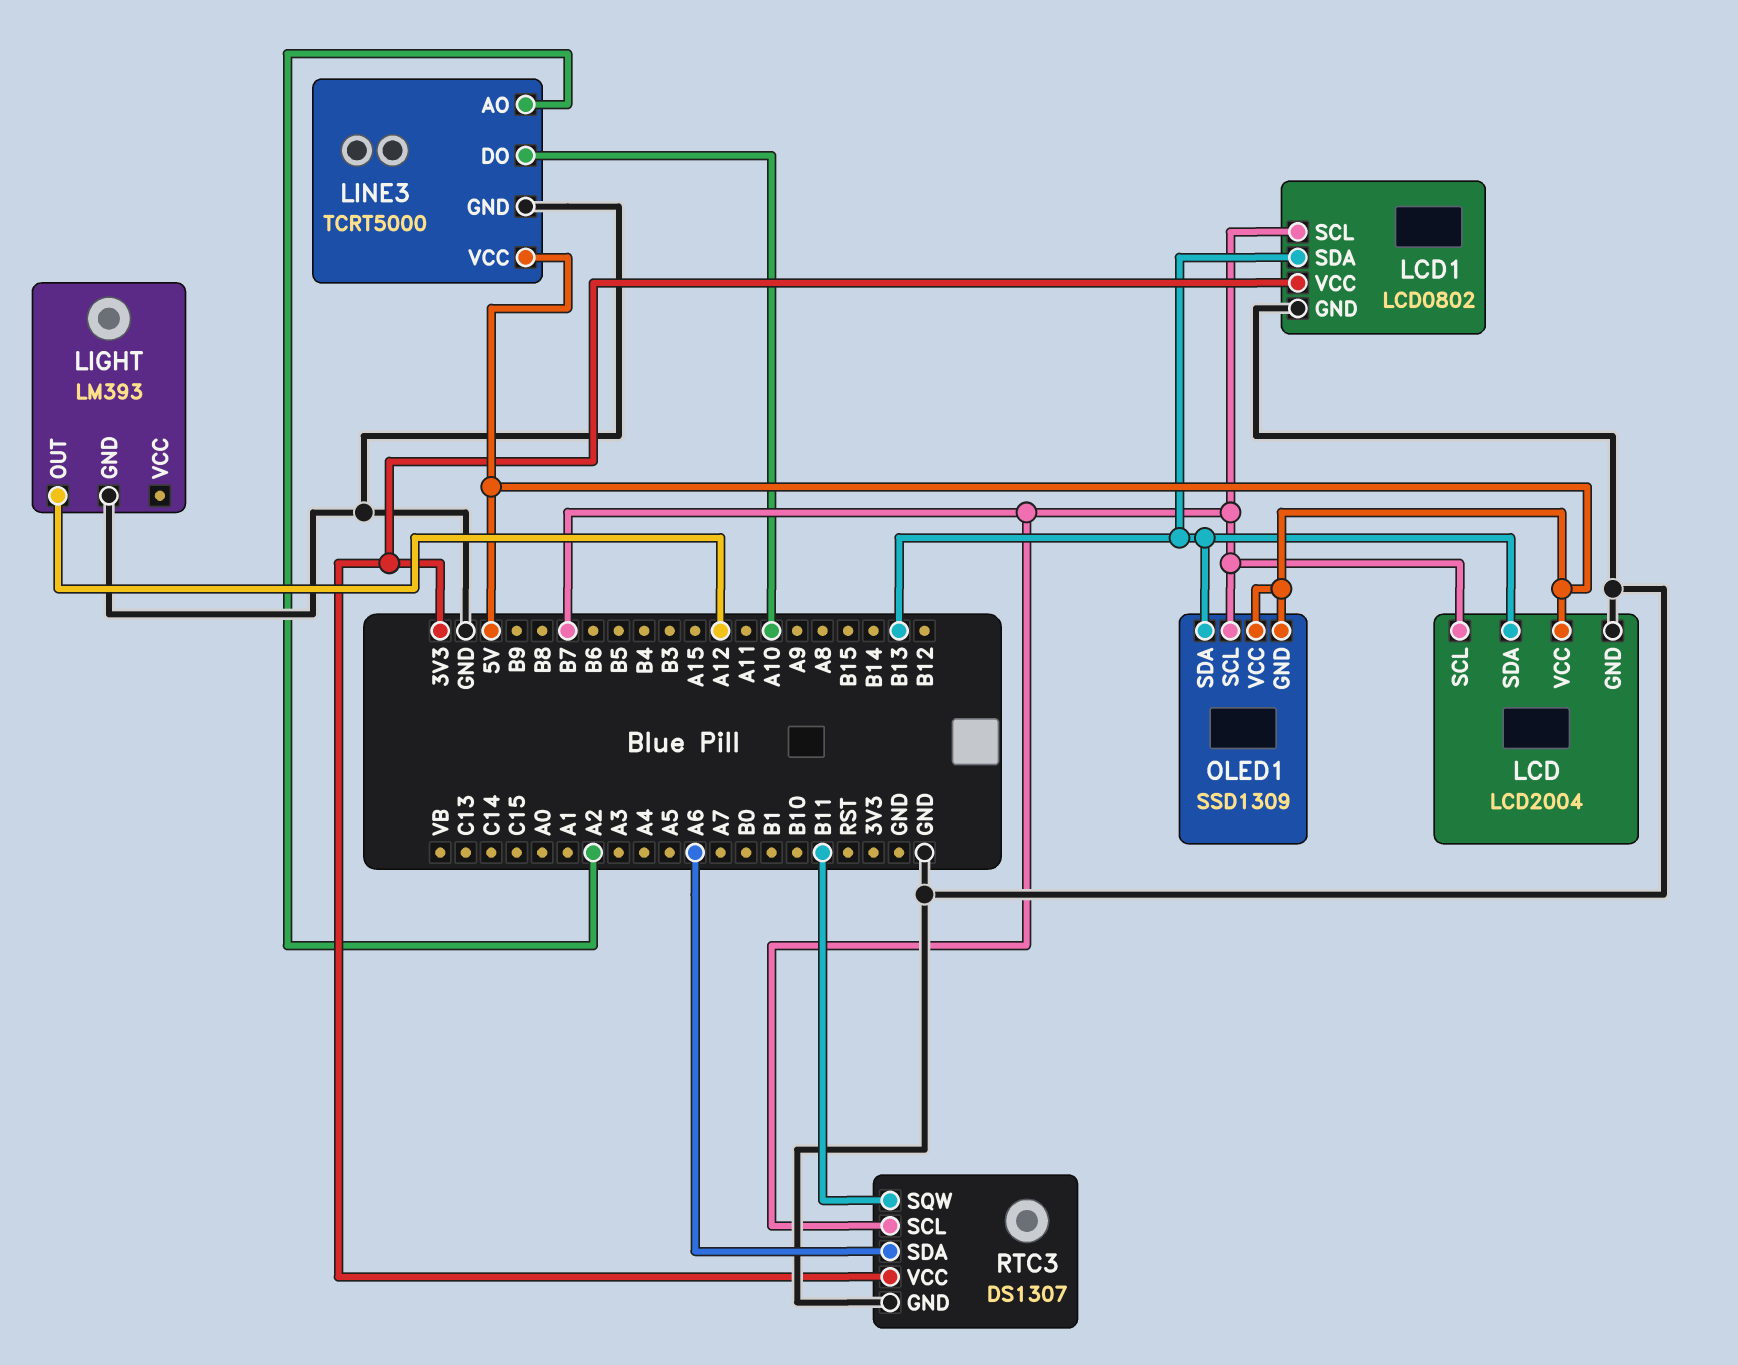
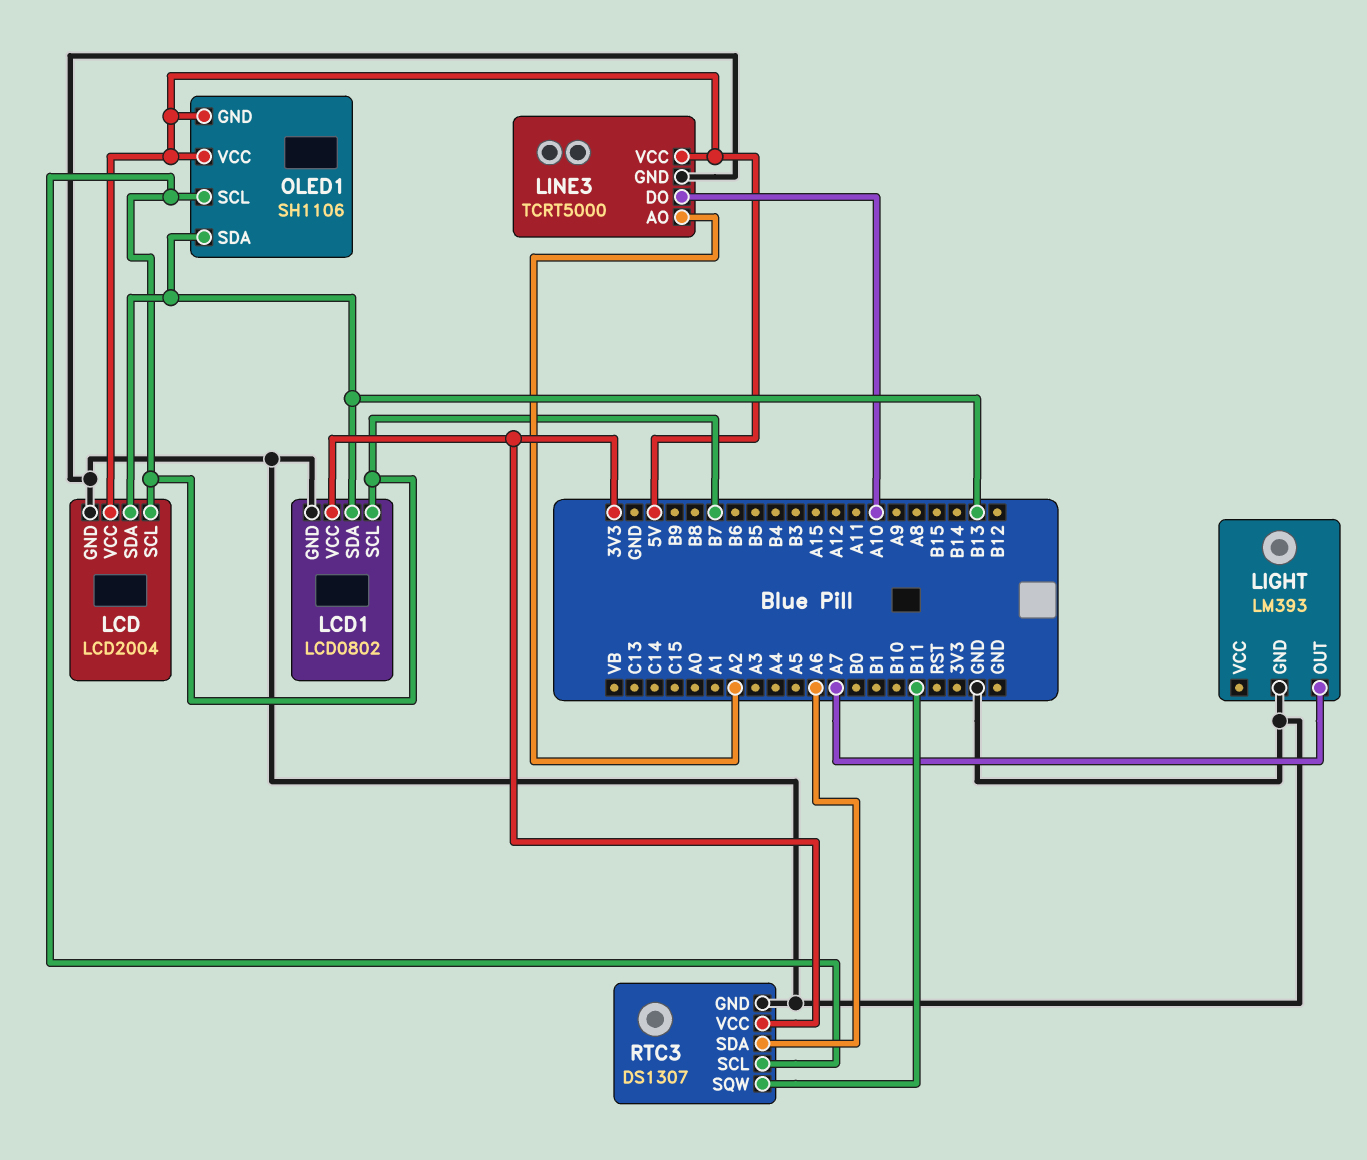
LIGHT pin OUT: A12 -> A7
OLED1: SSD1309 -> SH1106

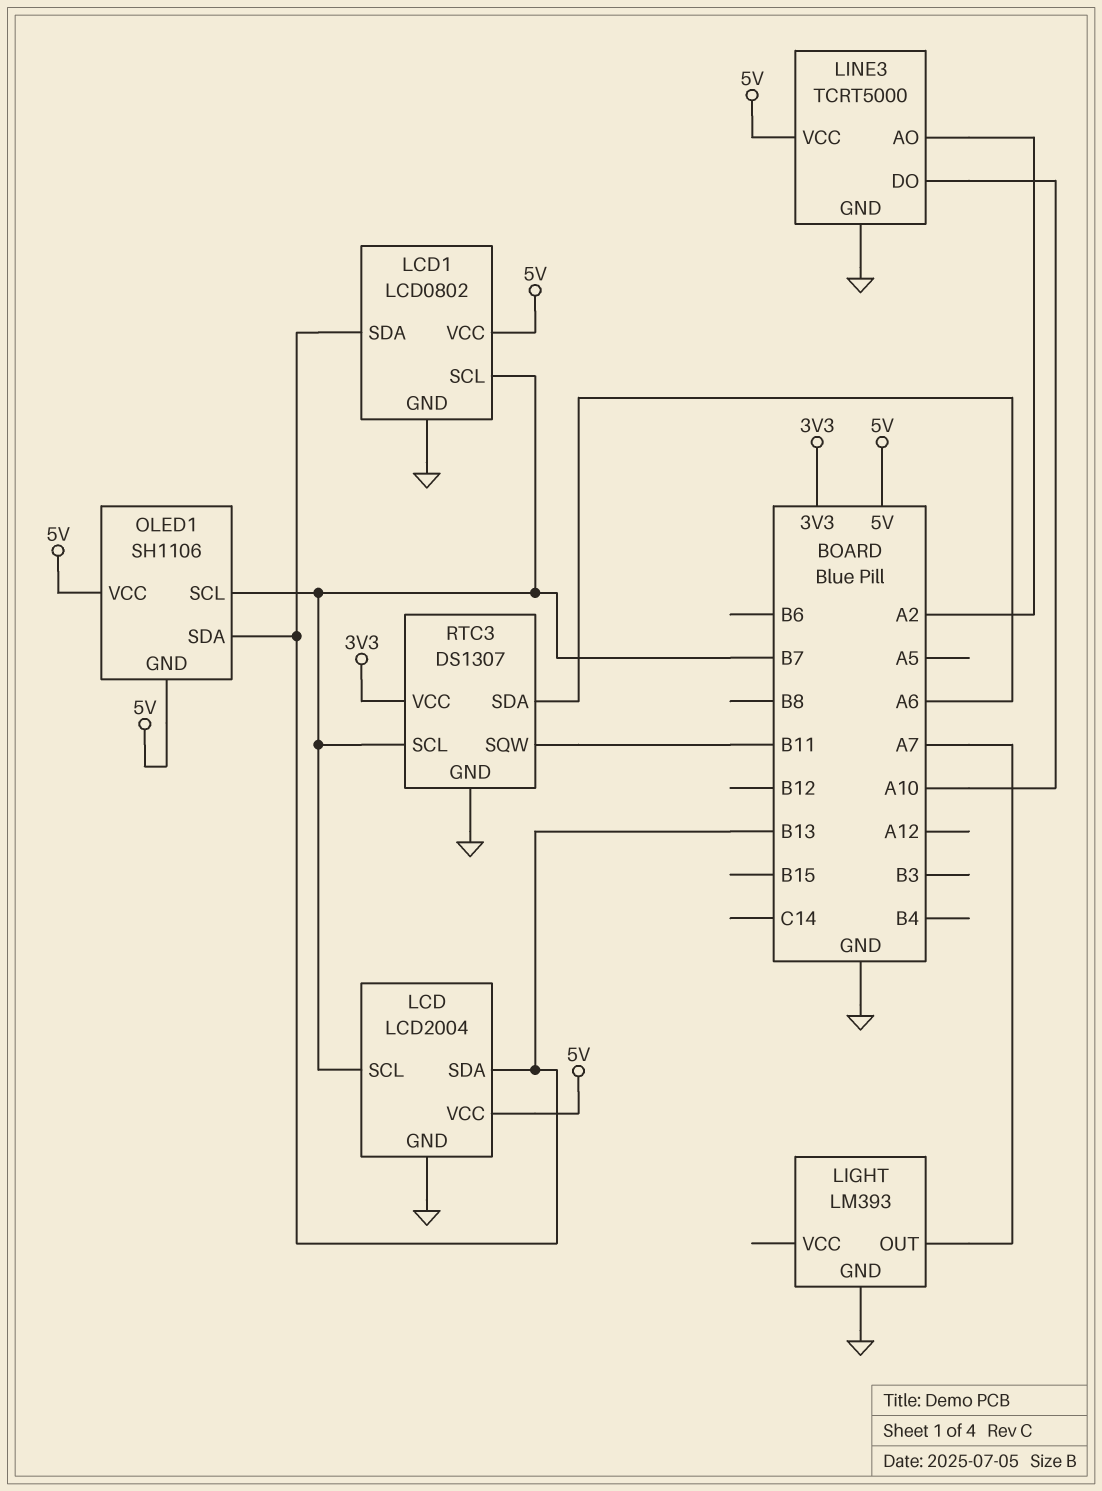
LCD1 pin VCC: 3V3 -> 5V

